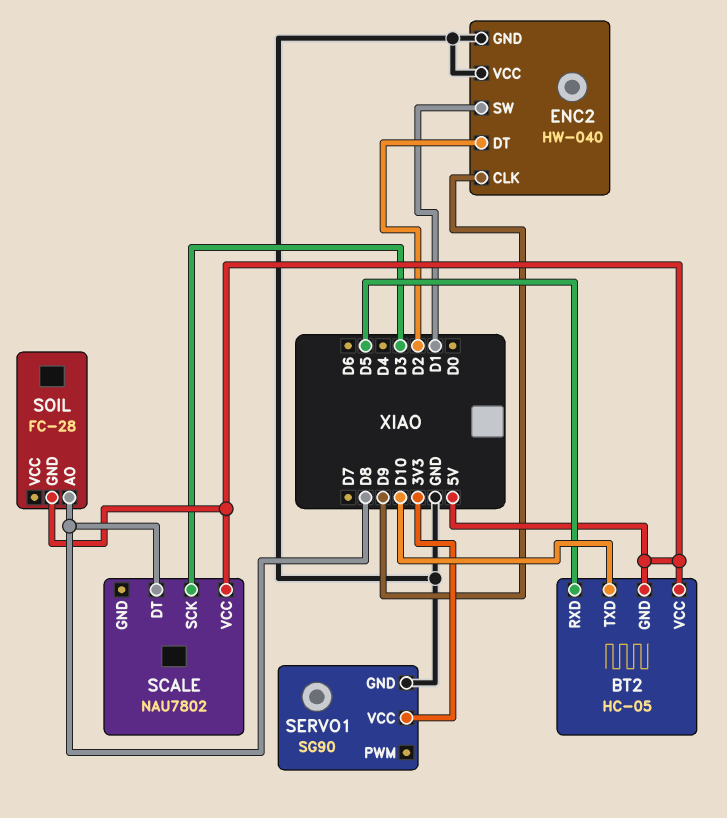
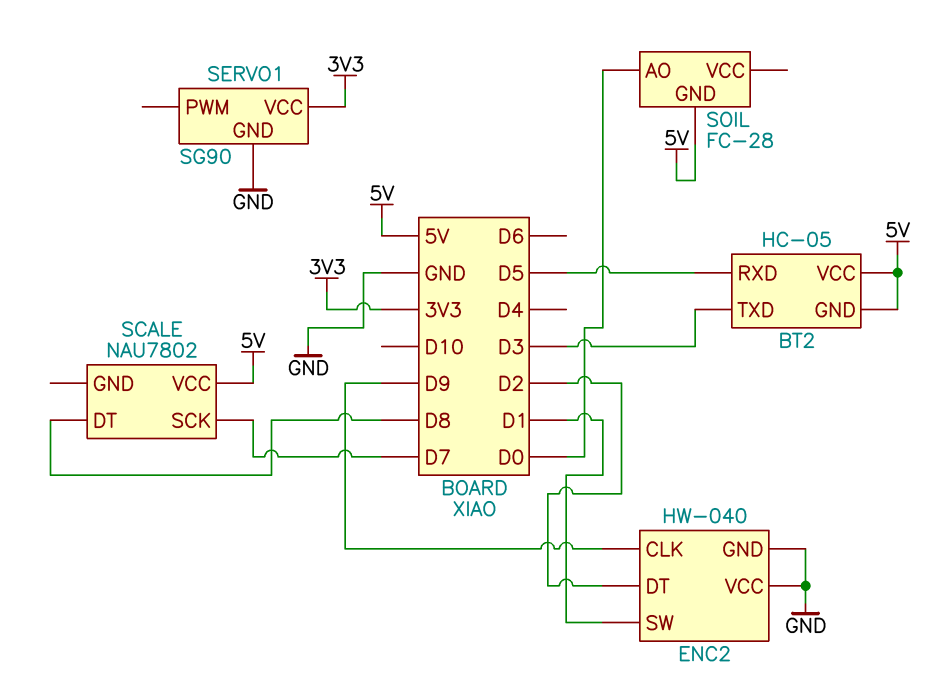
BT2 pin TXD: D10 -> D3
SCALE pin SCK: D3 -> D7
SOIL pin AO: D8 -> D0

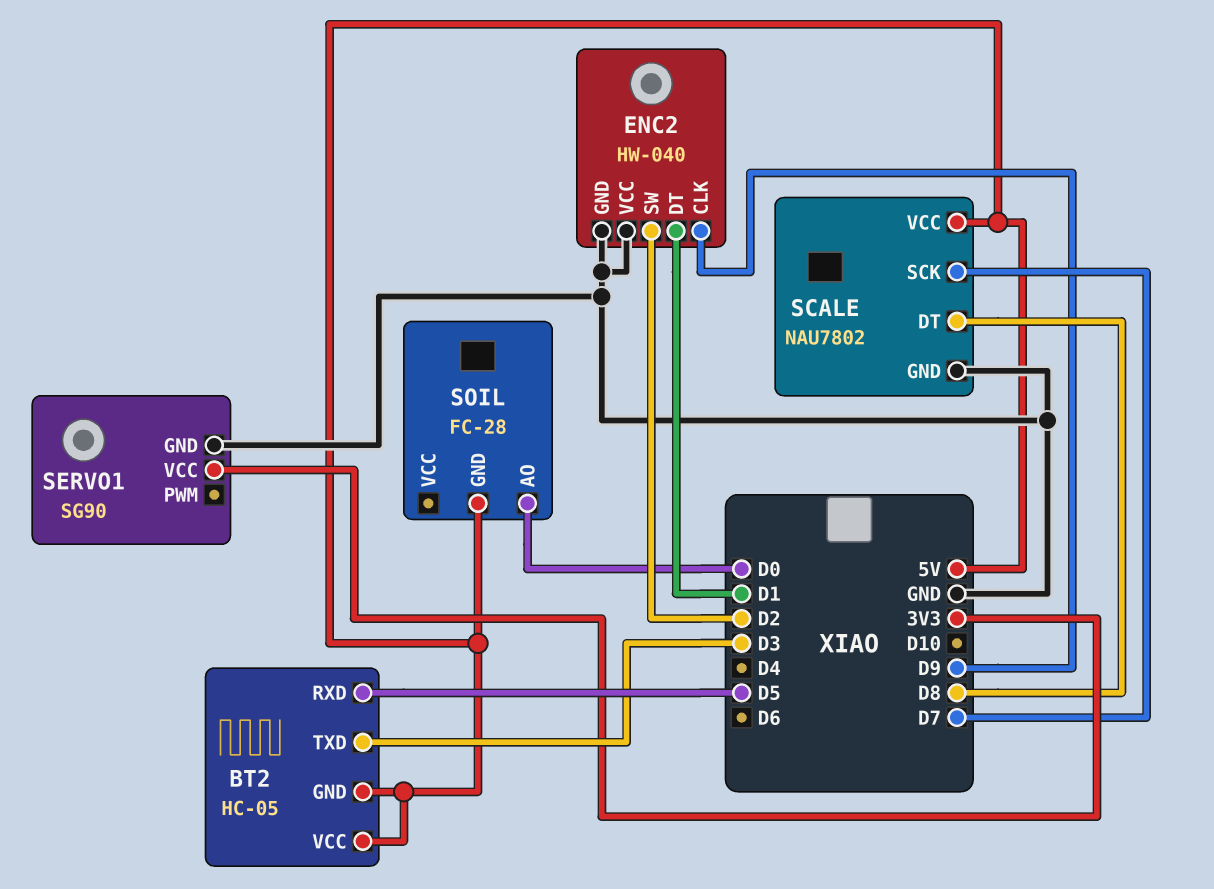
ENC2 pin DT: D2 -> D1
ENC2 pin SW: D1 -> D2
SCALE pin GND: none -> GND

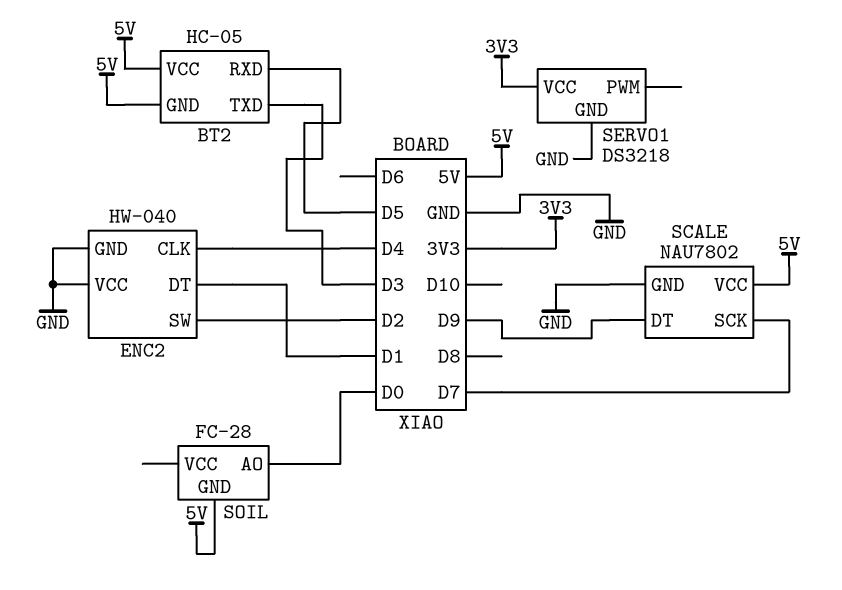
ENC2 pin CLK: D9 -> D4
SCALE pin DT: D8 -> D9
SERVO1: SG90 -> DS3218

